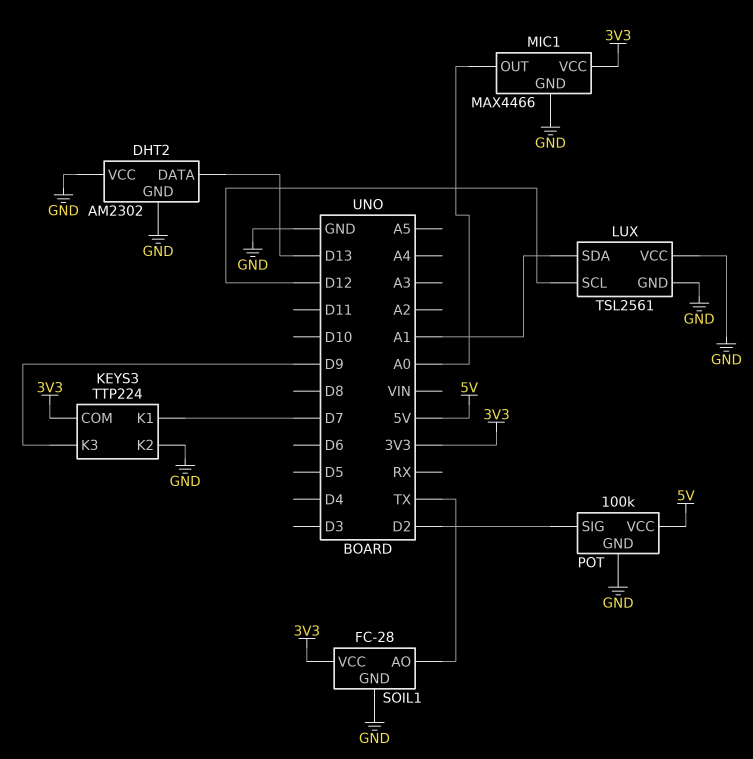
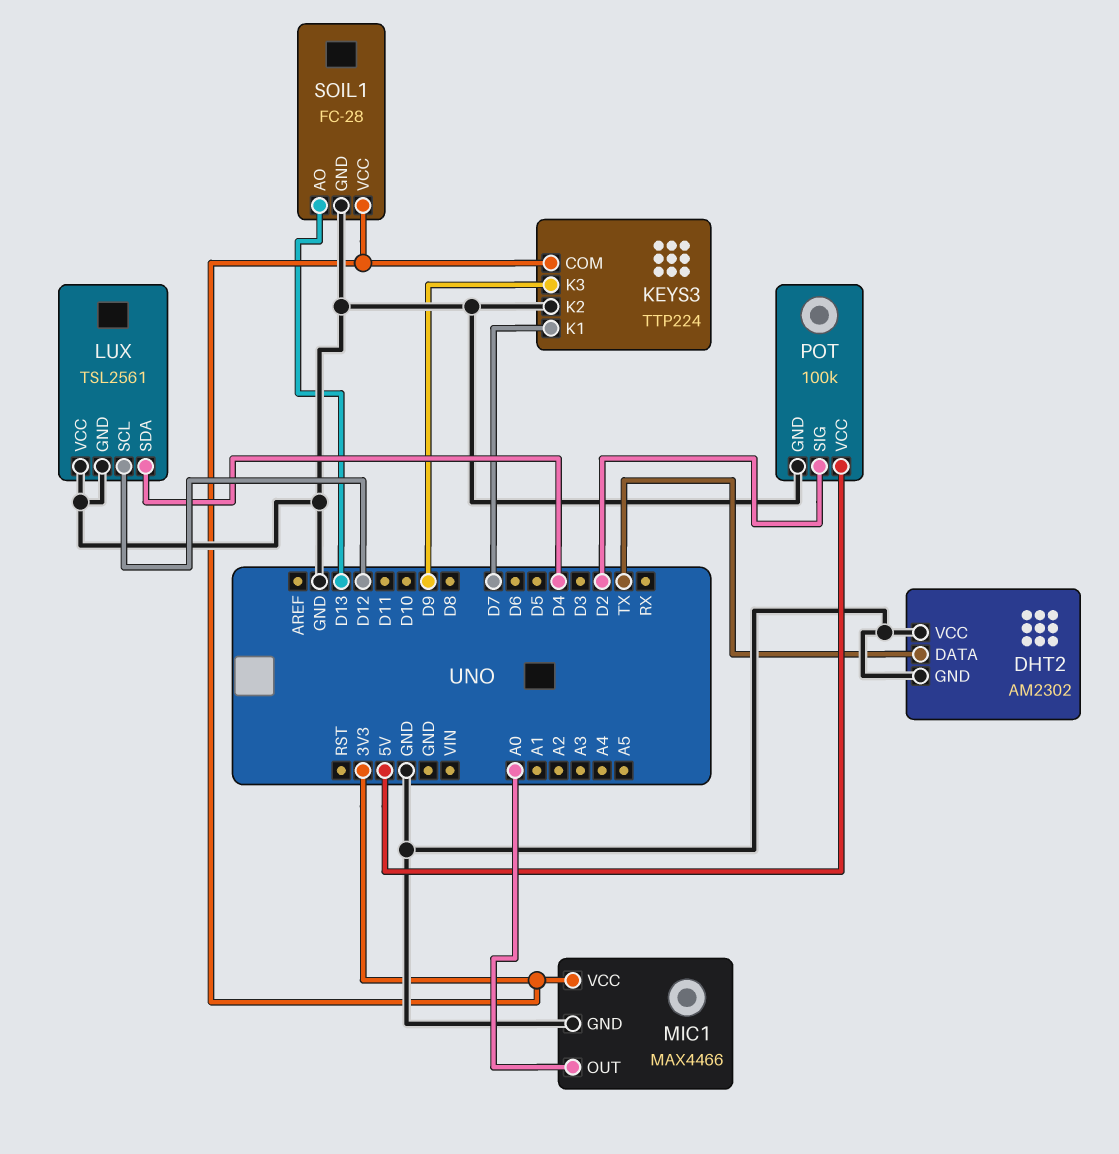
DHT2 pin DATA: D13 -> TX
LUX pin SDA: A1 -> D4
SOIL1 pin AO: TX -> D13

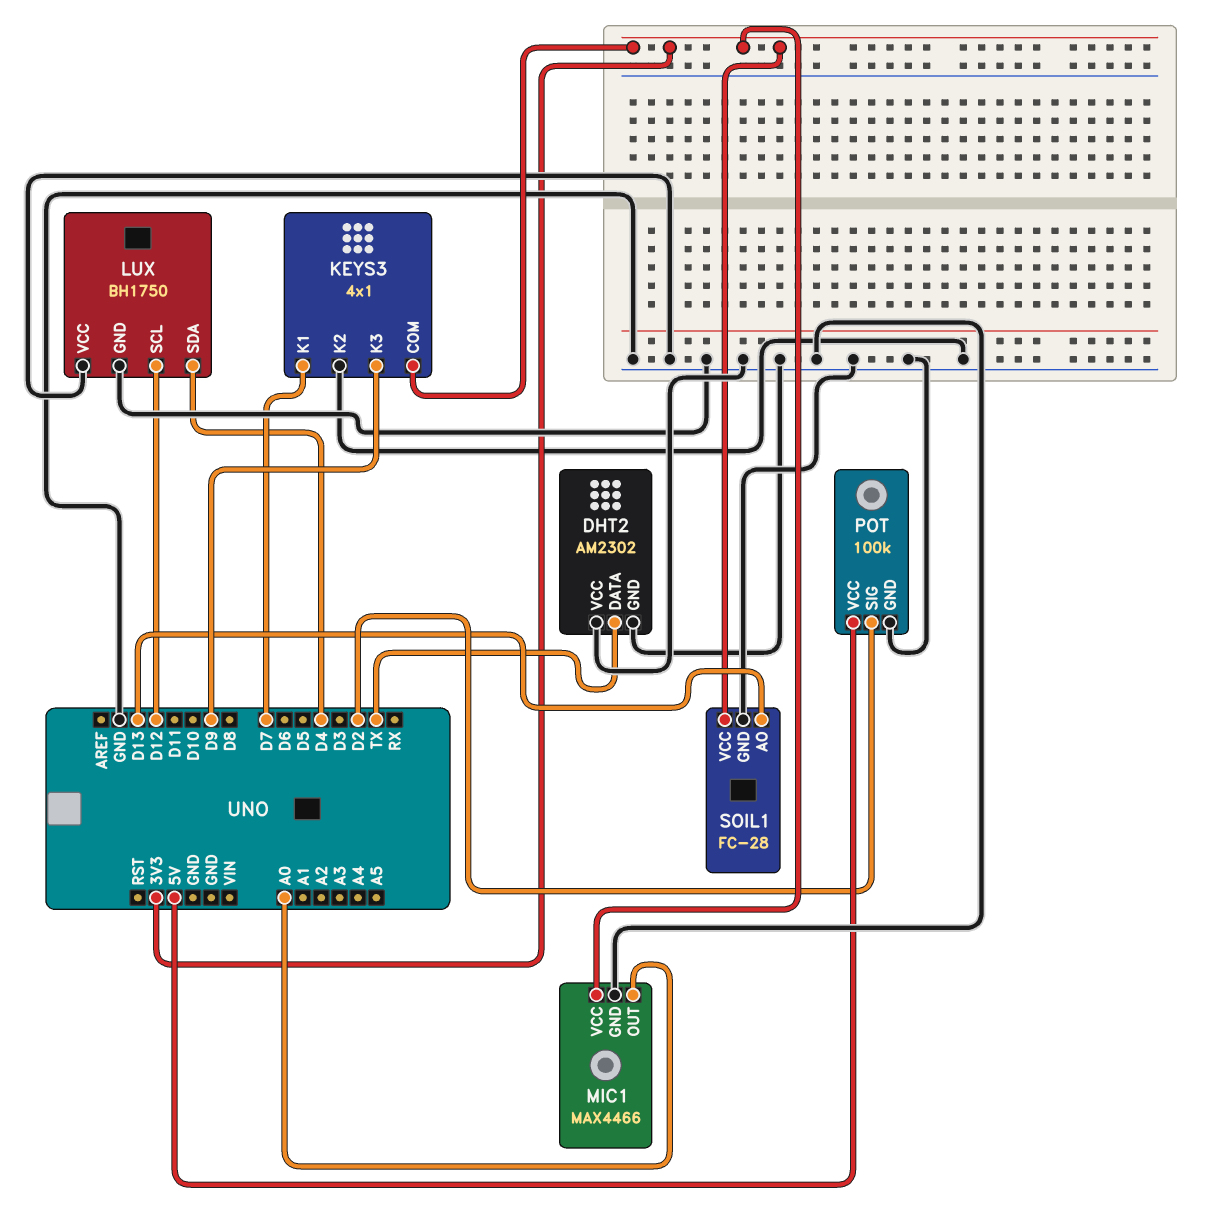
KEYS3: TTP224 -> 4x1
LUX: TSL2561 -> BH1750

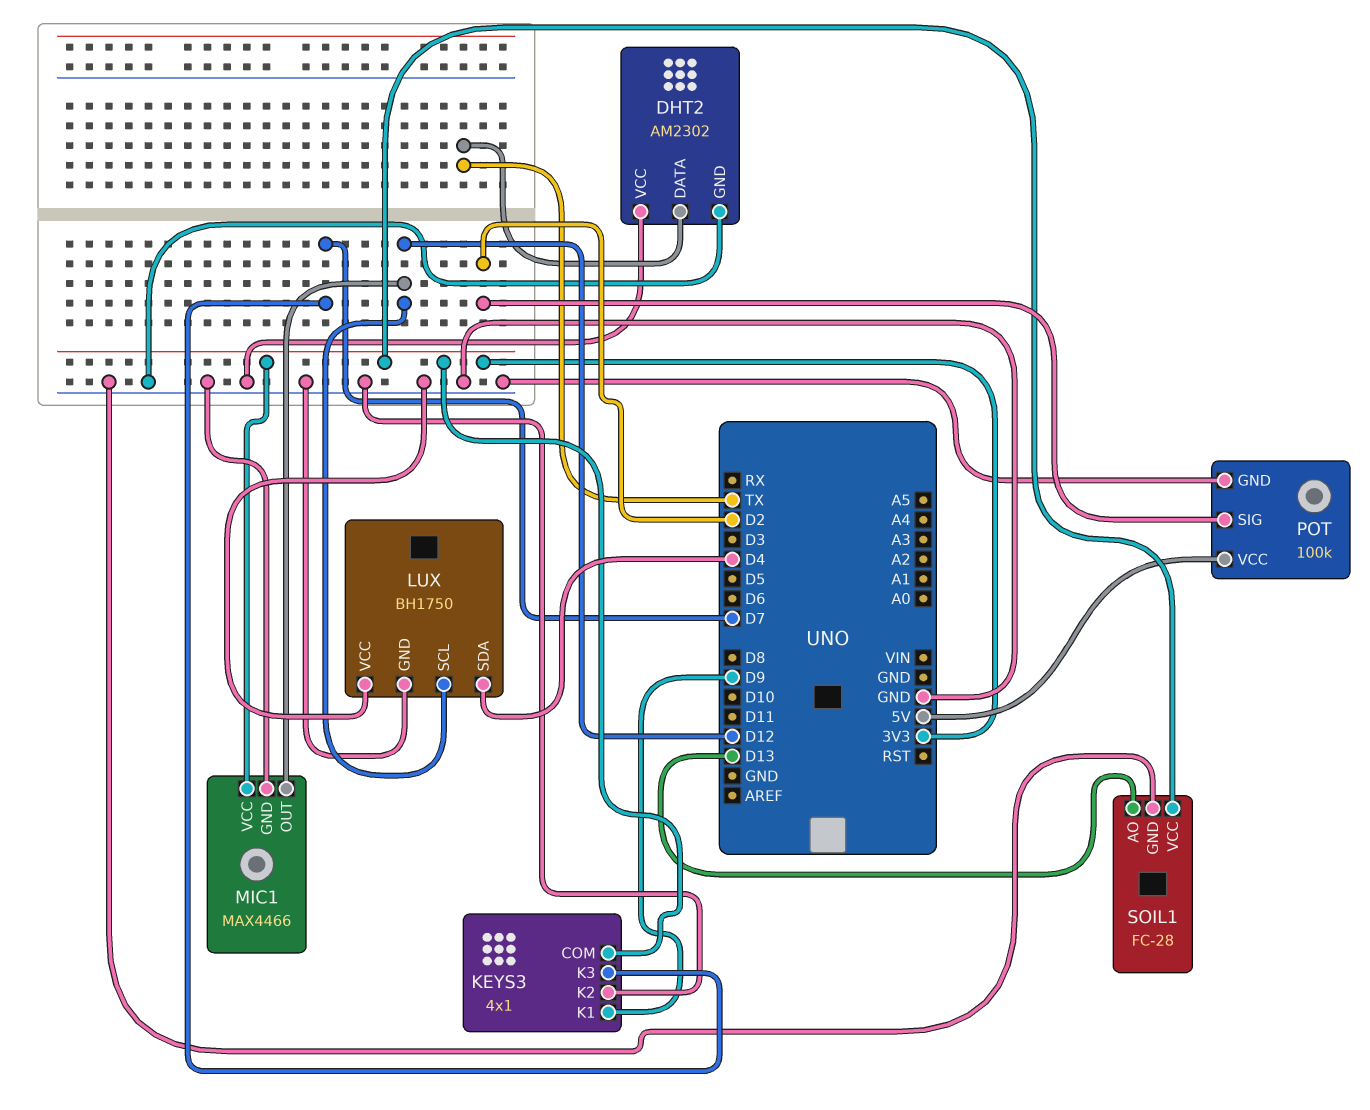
KEYS3 pin K1: D7 -> D9
KEYS3 pin K3: D9 -> D7
MIC1 pin OUT: A0 -> D12

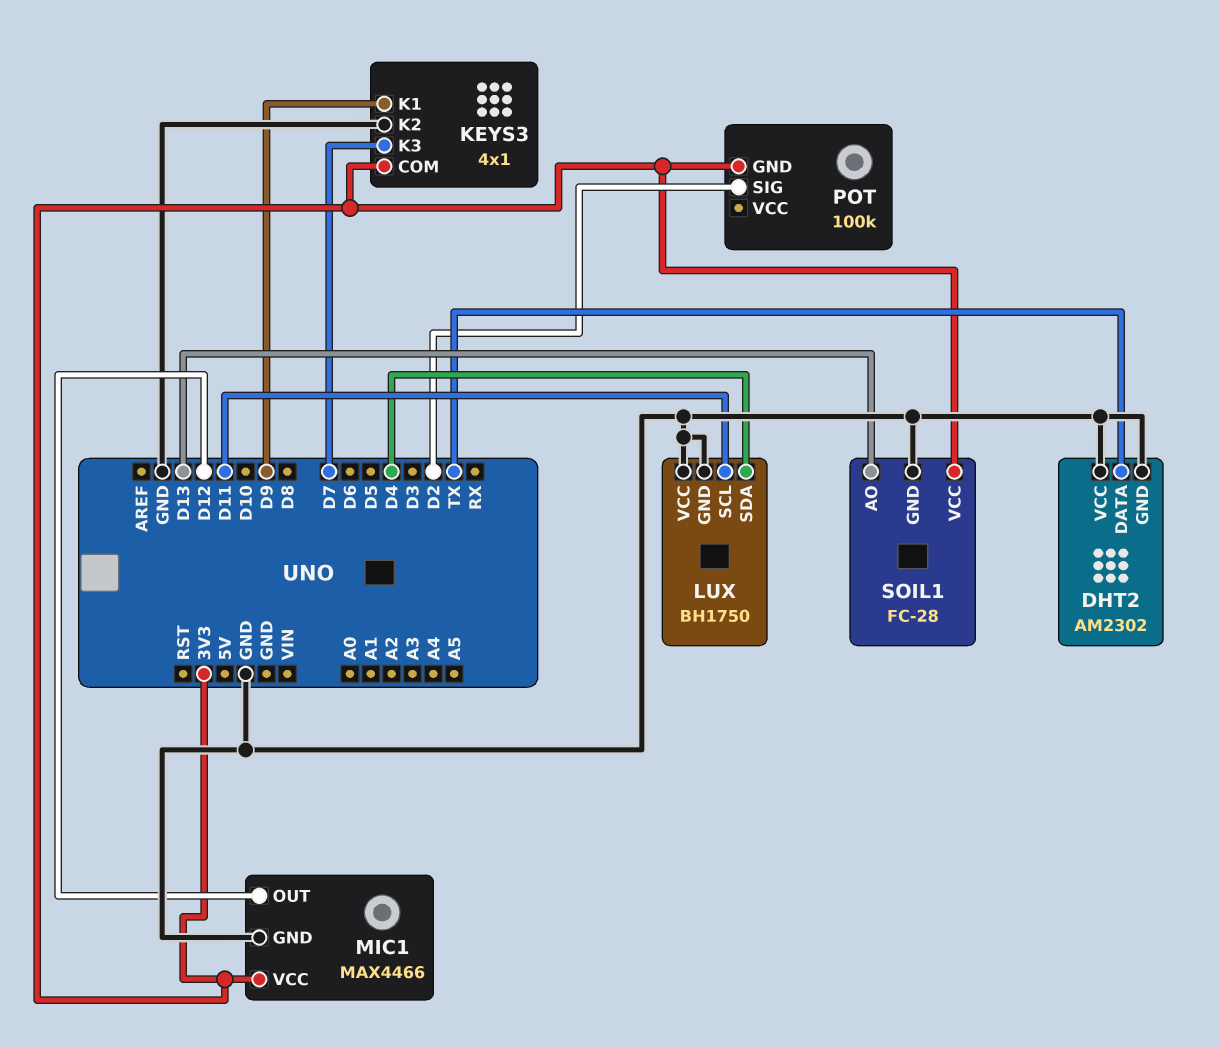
LUX pin SCL: D12 -> D11
POT pin GND: GND -> 3V3
POT pin VCC: 5V -> none

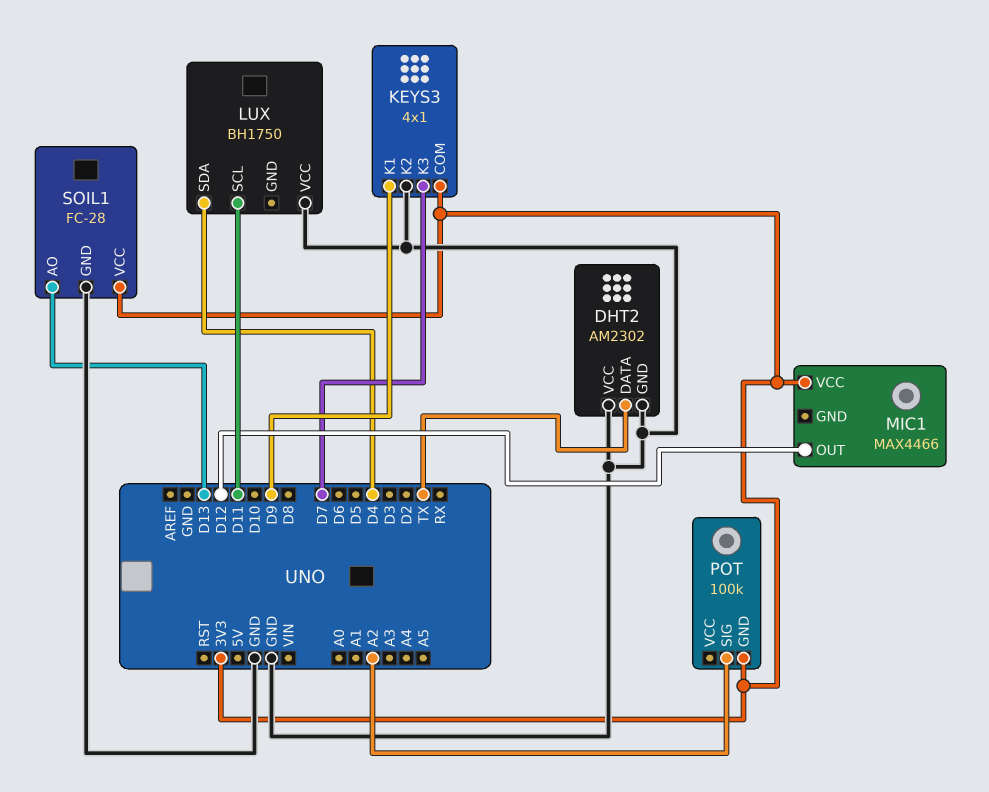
LUX pin GND: GND -> none
MIC1 pin GND: GND -> none
POT pin SIG: D2 -> A2

